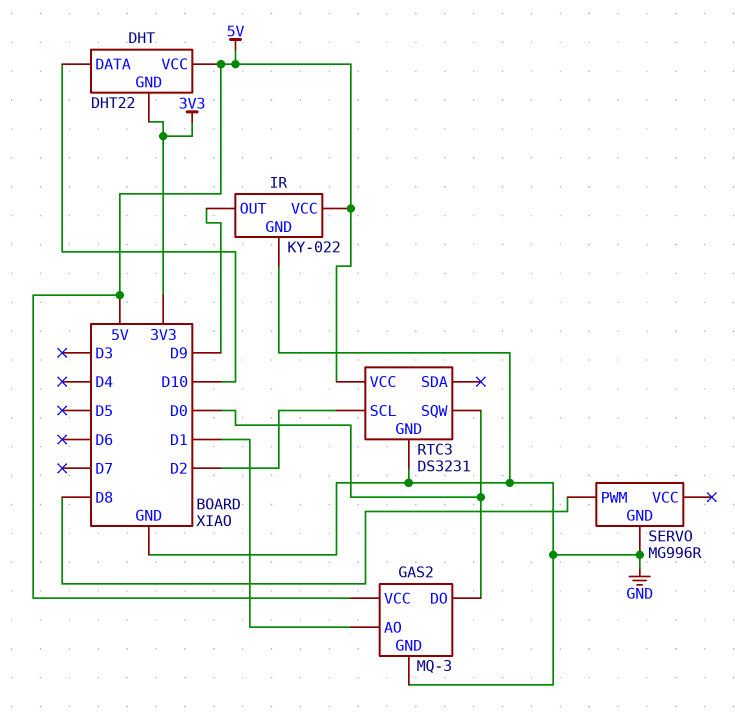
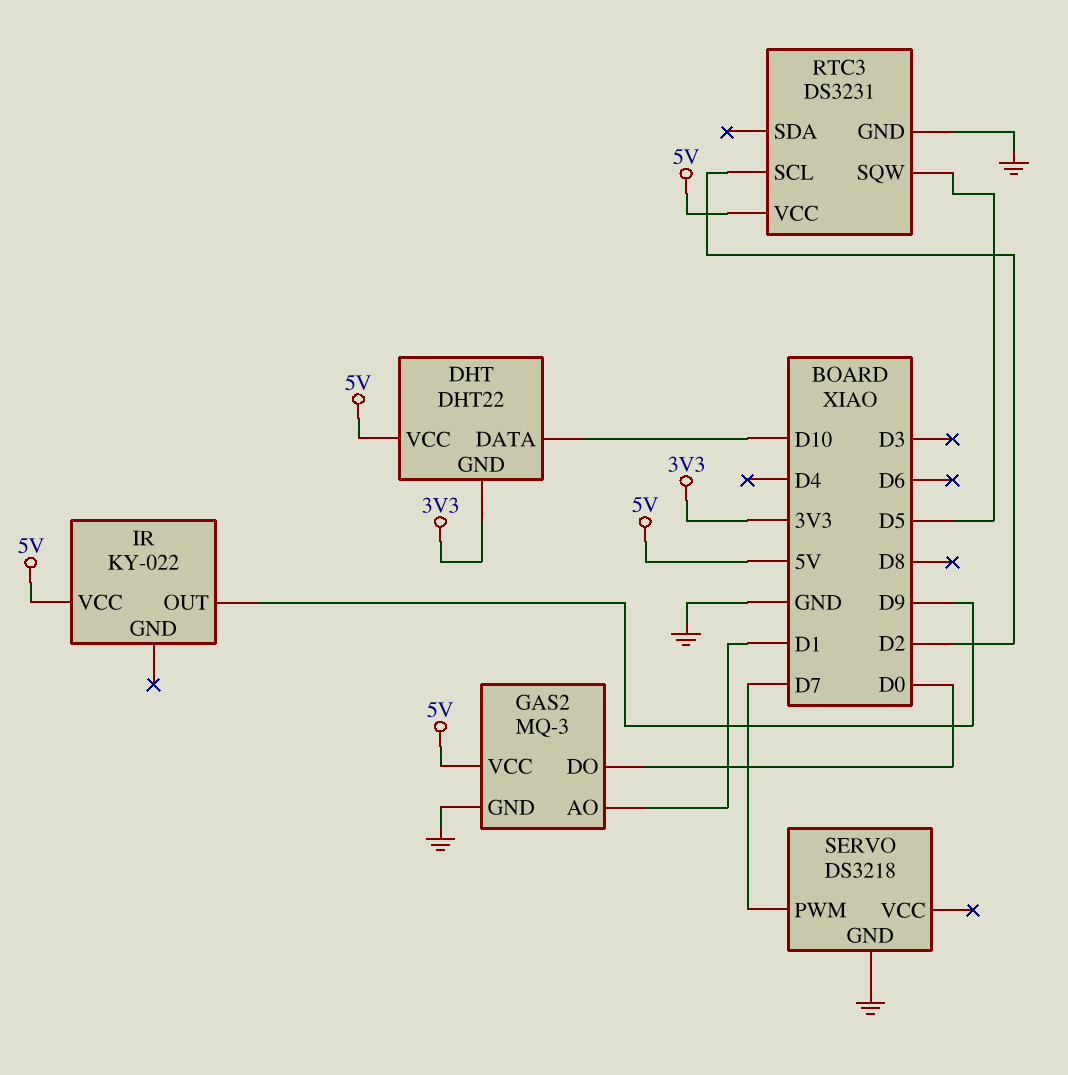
IR pin GND: GND -> none
RTC3 pin SQW: D0 -> D5
SERVO: MG996R -> DS3218
SERVO pin PWM: D8 -> D7

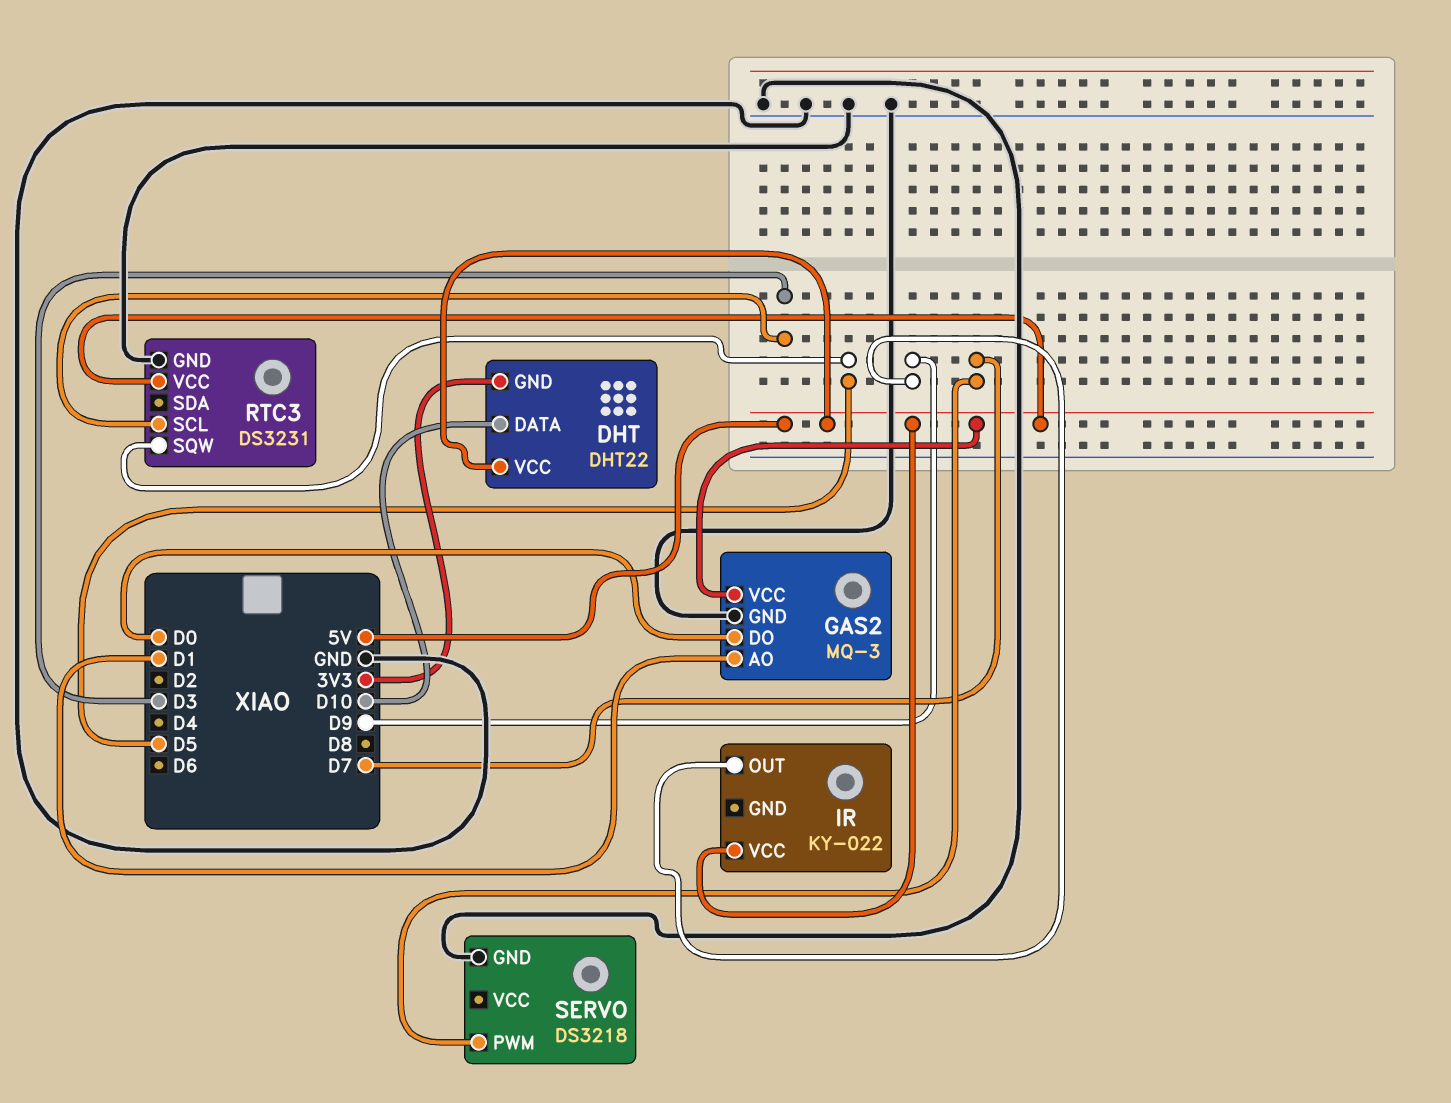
RTC3 pin SCL: D2 -> D3

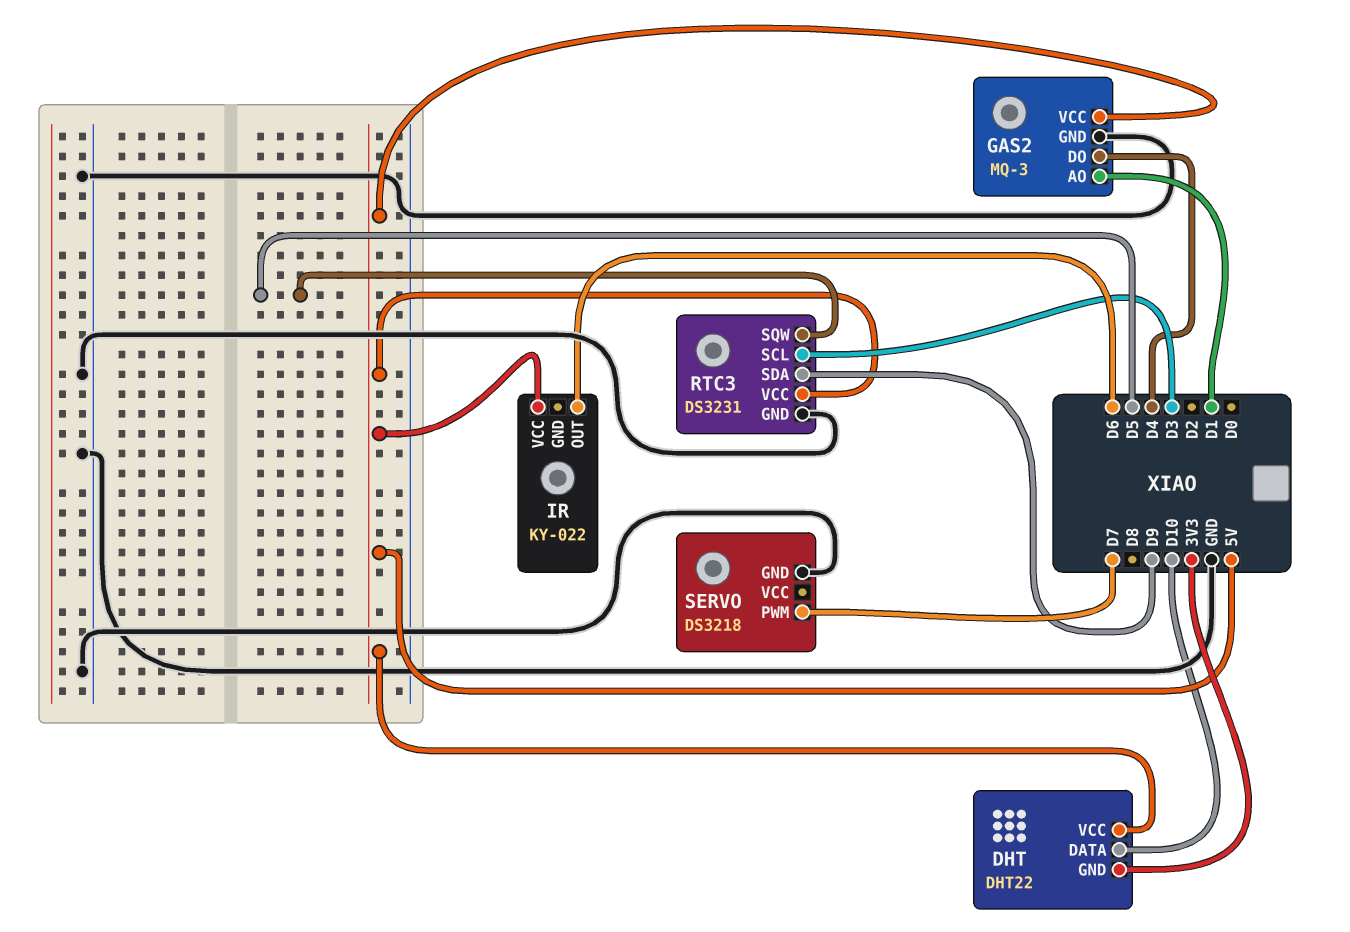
GAS2 pin DO: D0 -> D4
IR pin OUT: D9 -> D6
RTC3 pin SDA: none -> D9

